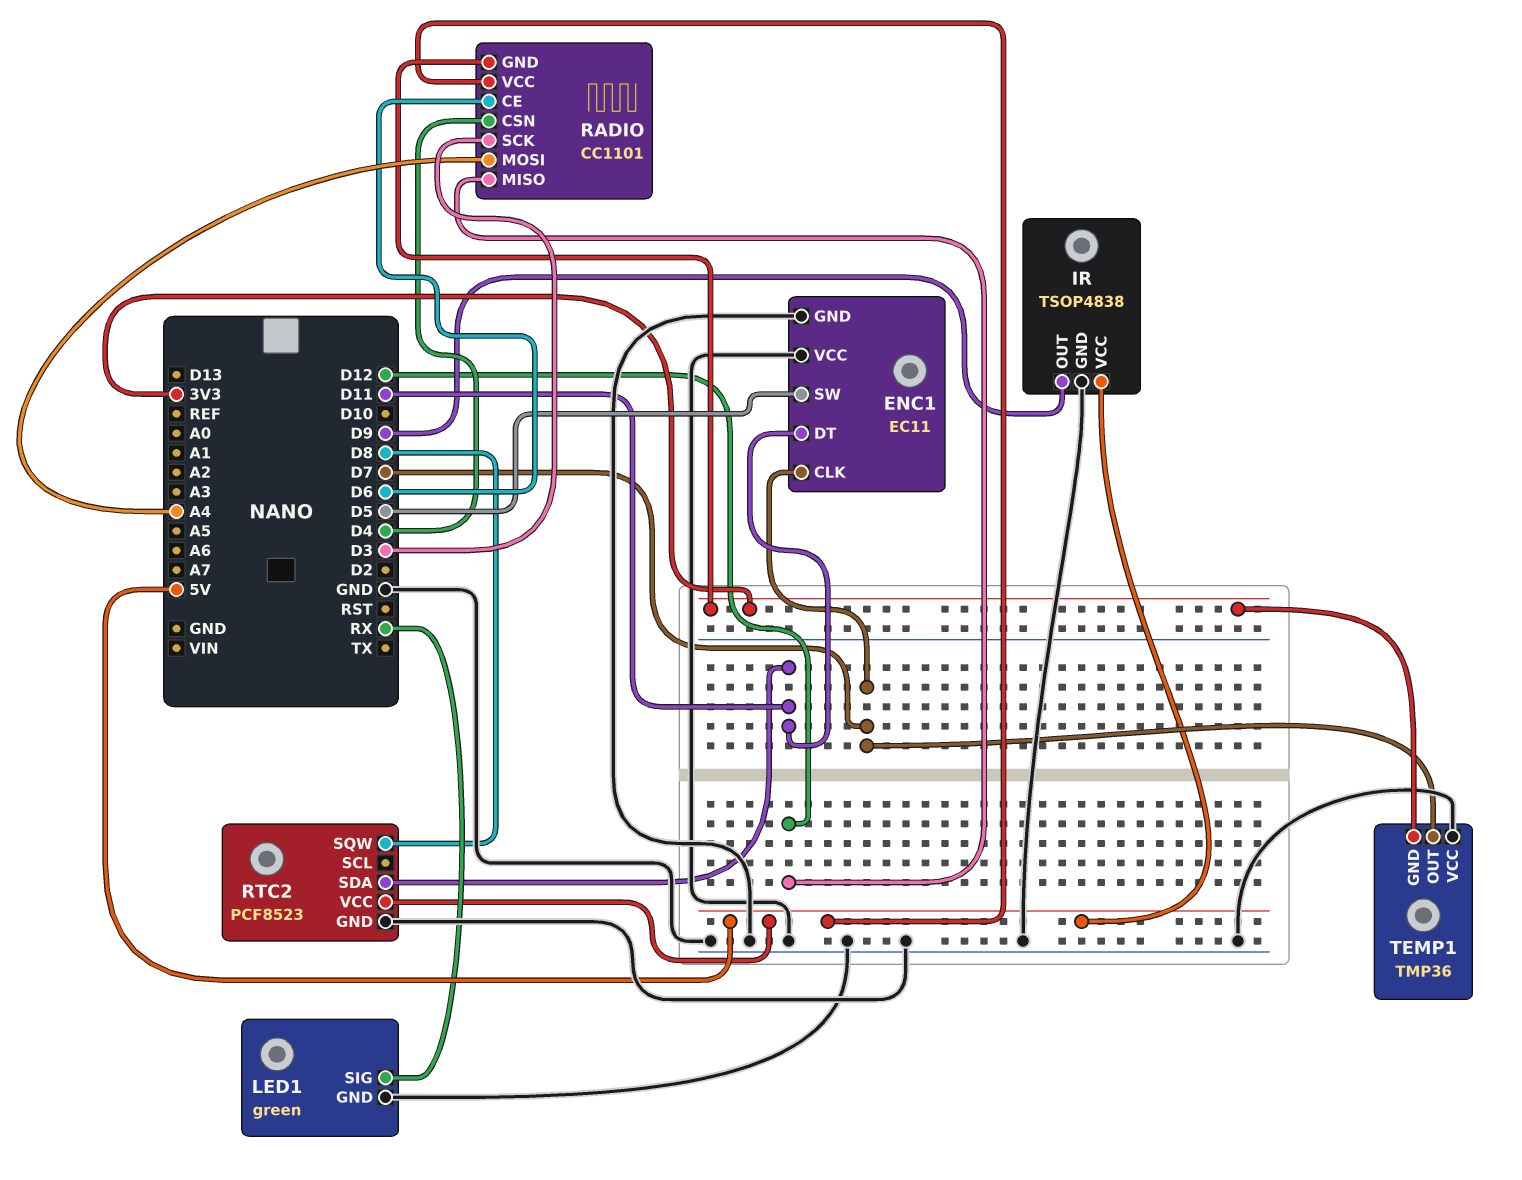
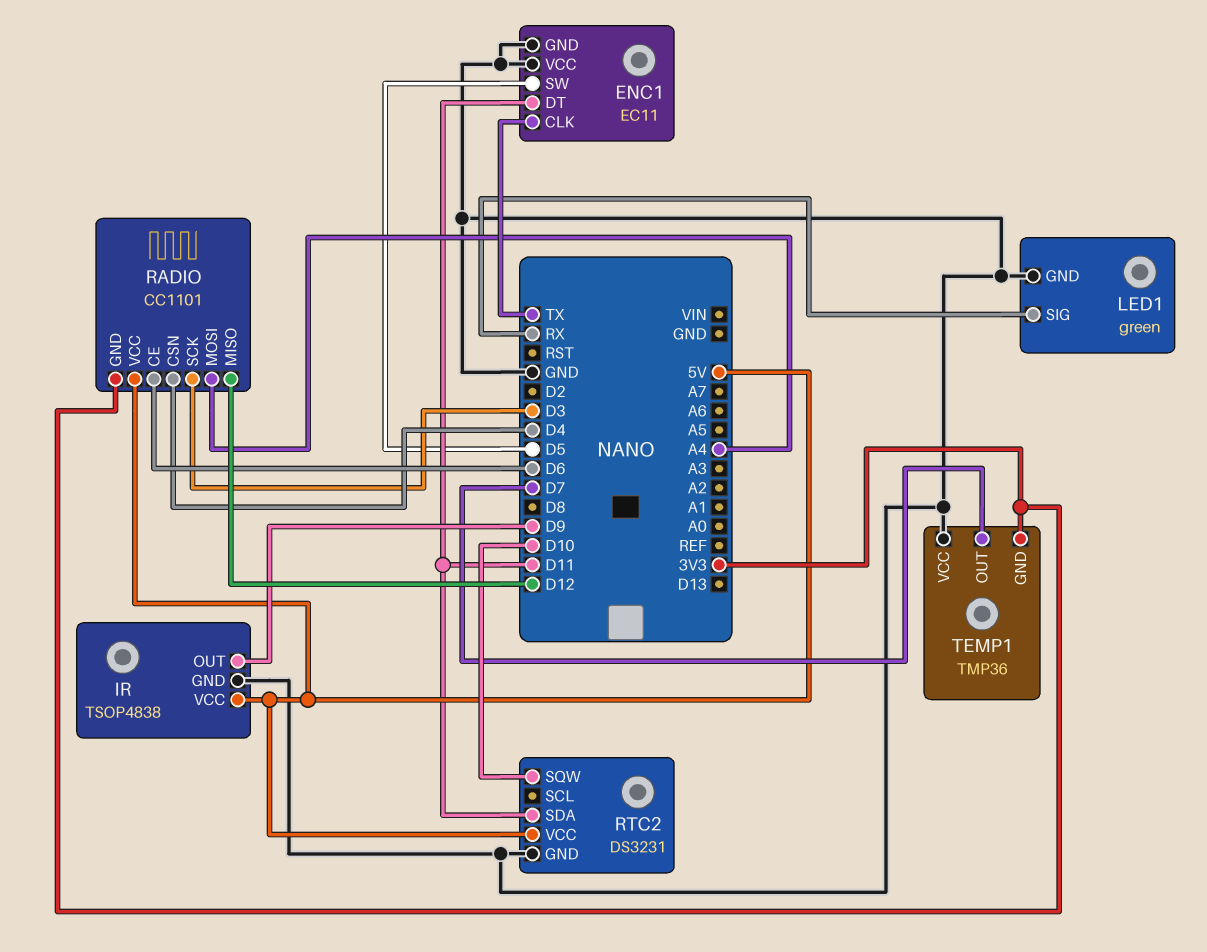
ENC1 pin CLK: D7 -> TX
RTC2: PCF8523 -> DS3231
RTC2 pin SQW: D8 -> D10

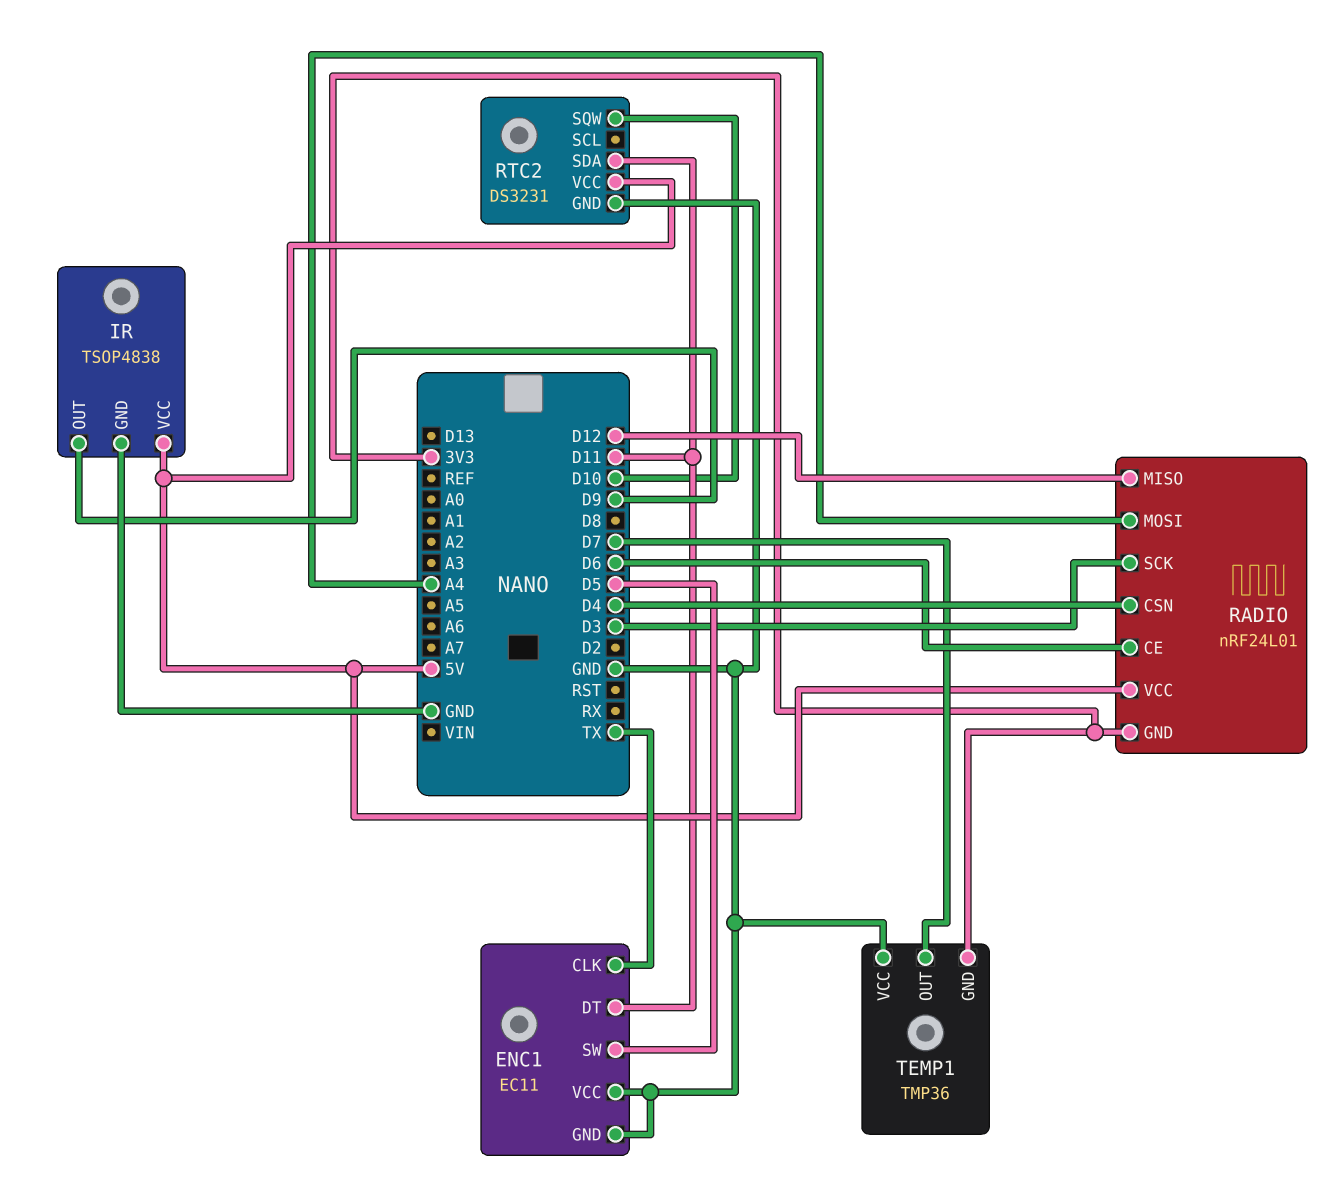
LED1: green -> none
LED1 pin GND: GND -> none
LED1 pin SIG: RX -> none
RADIO: CC1101 -> nRF24L01

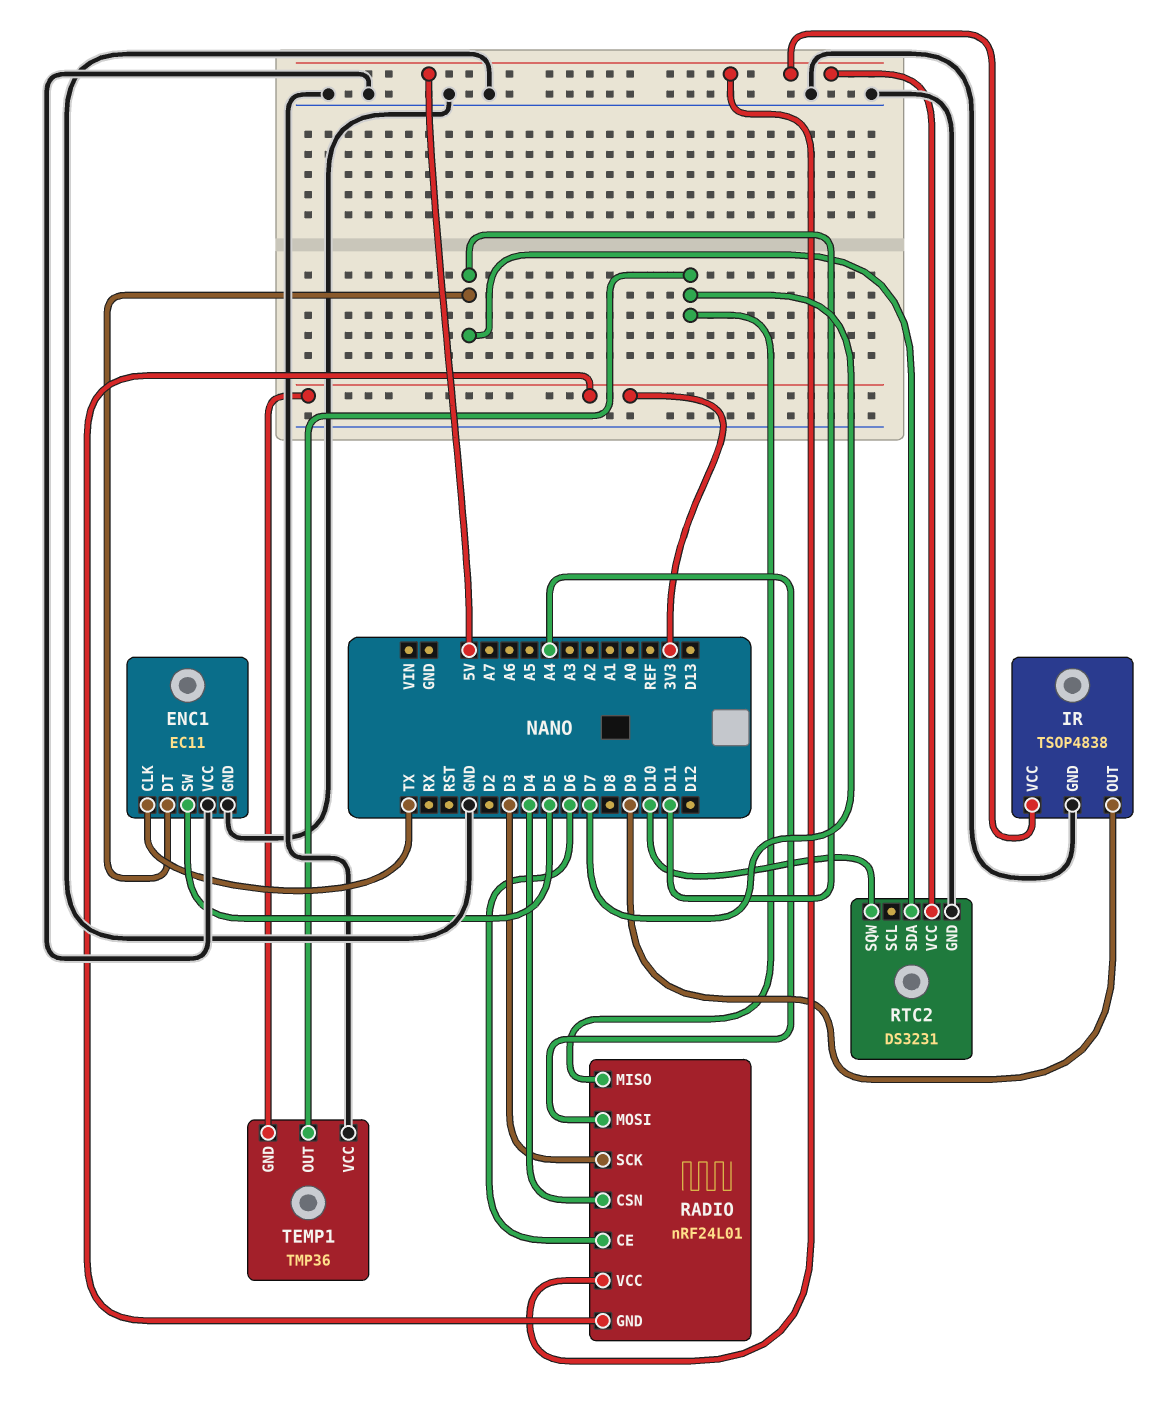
RADIO pin MISO: D12 -> D7

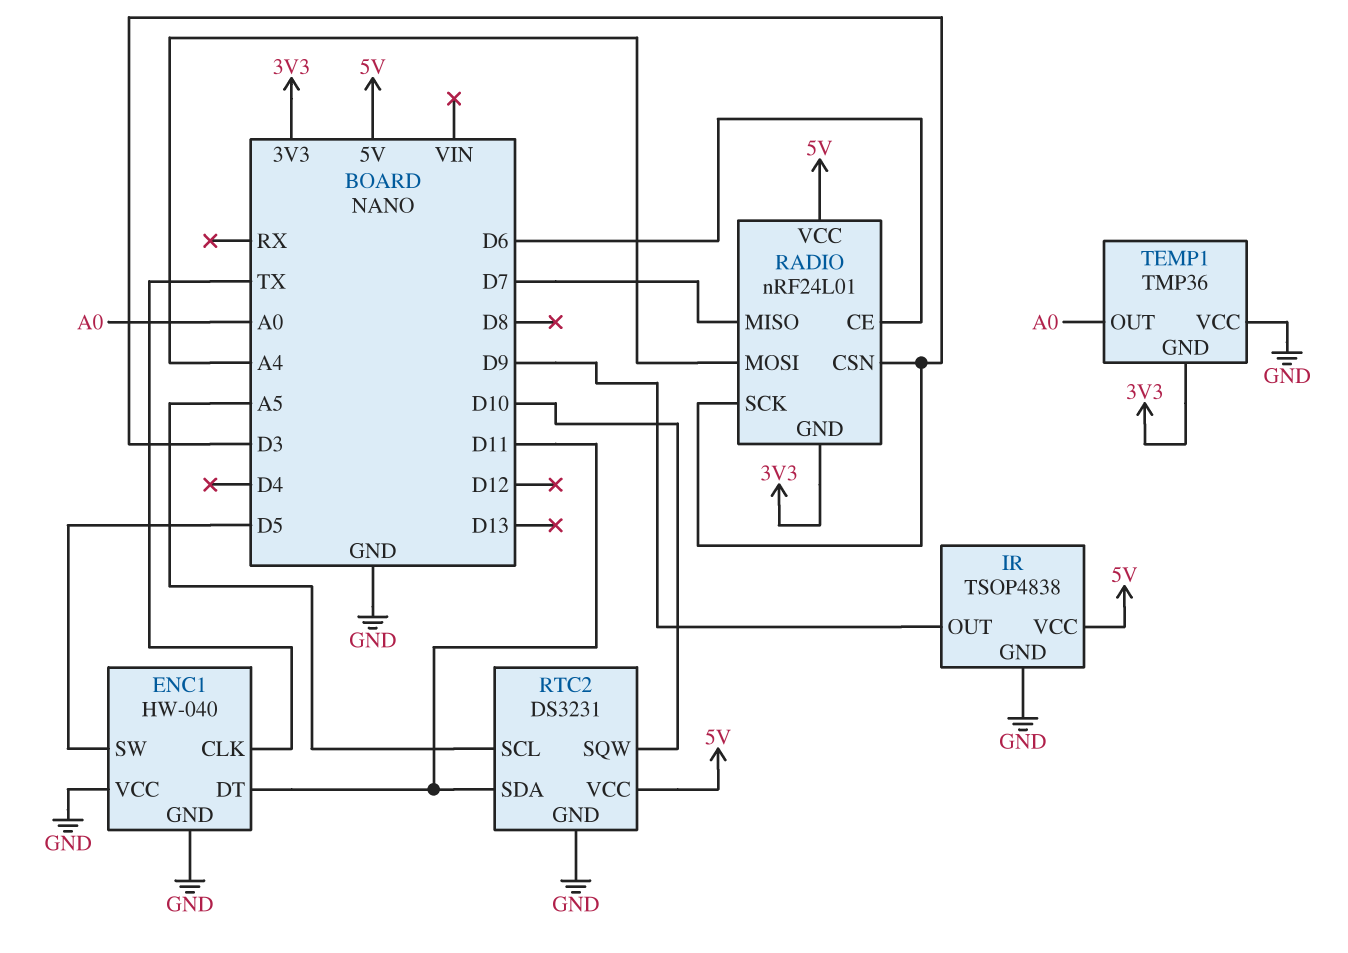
ENC1: EC11 -> HW-040
RADIO pin CSN: D4 -> D3
RTC2 pin SCL: none -> A5
TEMP1 pin OUT: D7 -> A0

